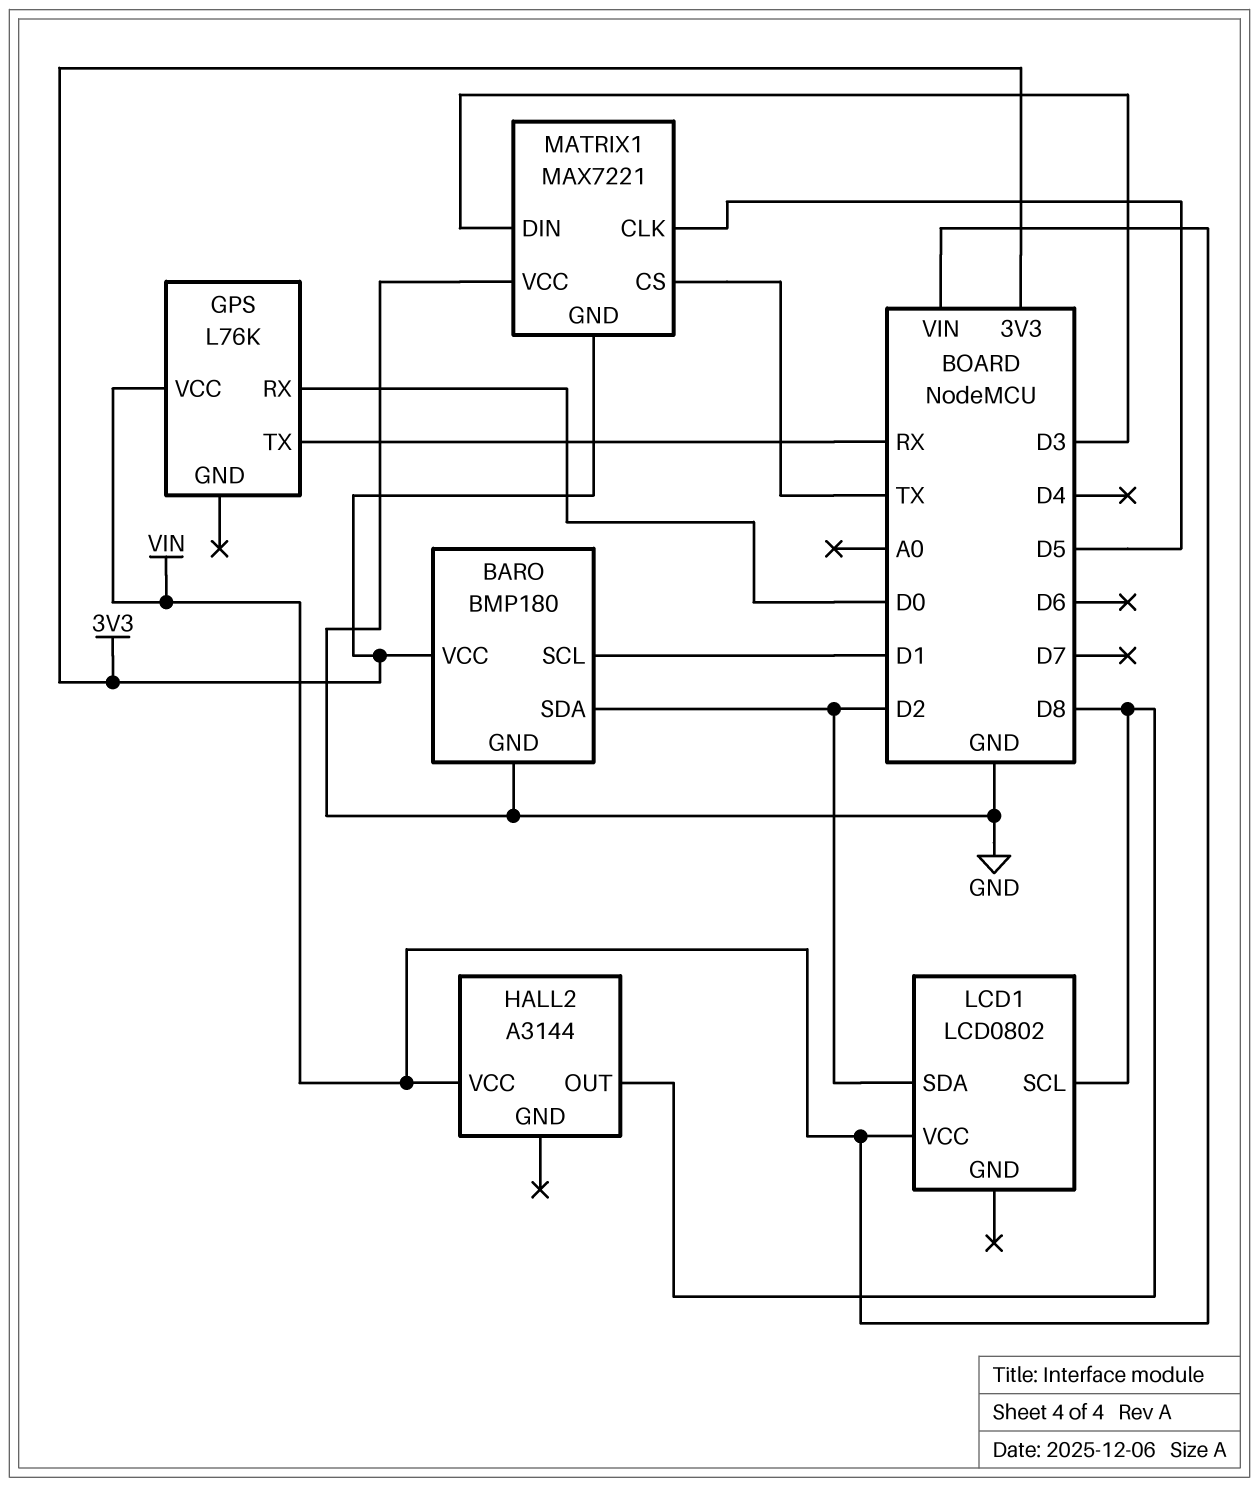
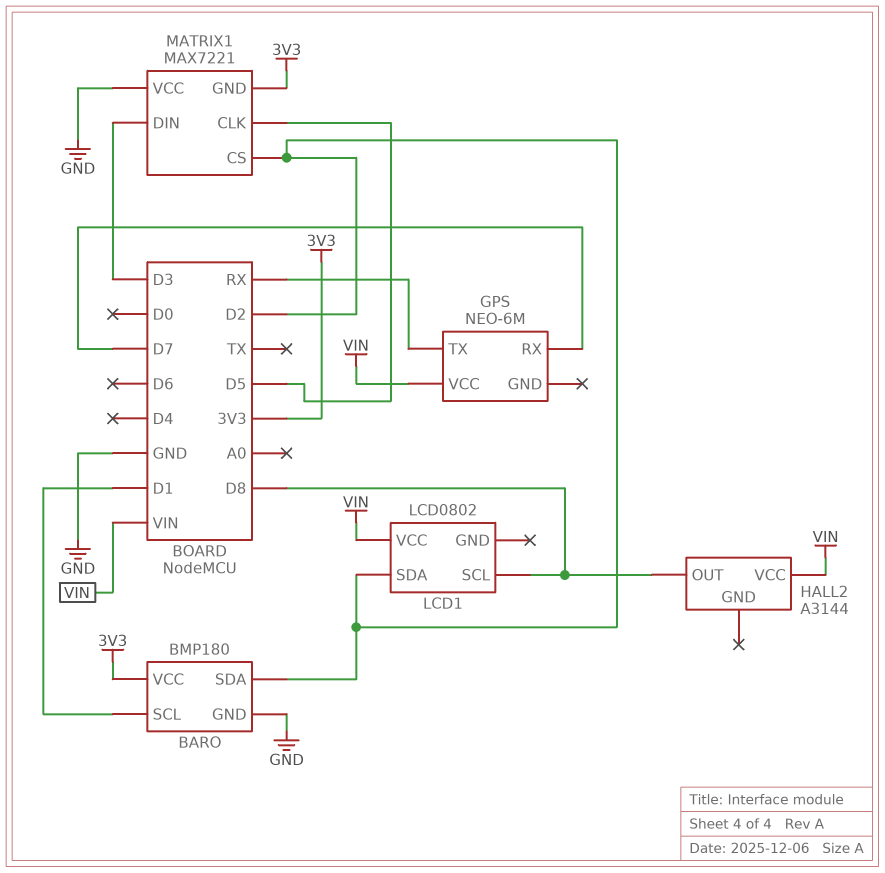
GPS: L76K -> NEO-6M
GPS pin RX: D0 -> D7
MATRIX1 pin CS: TX -> D2

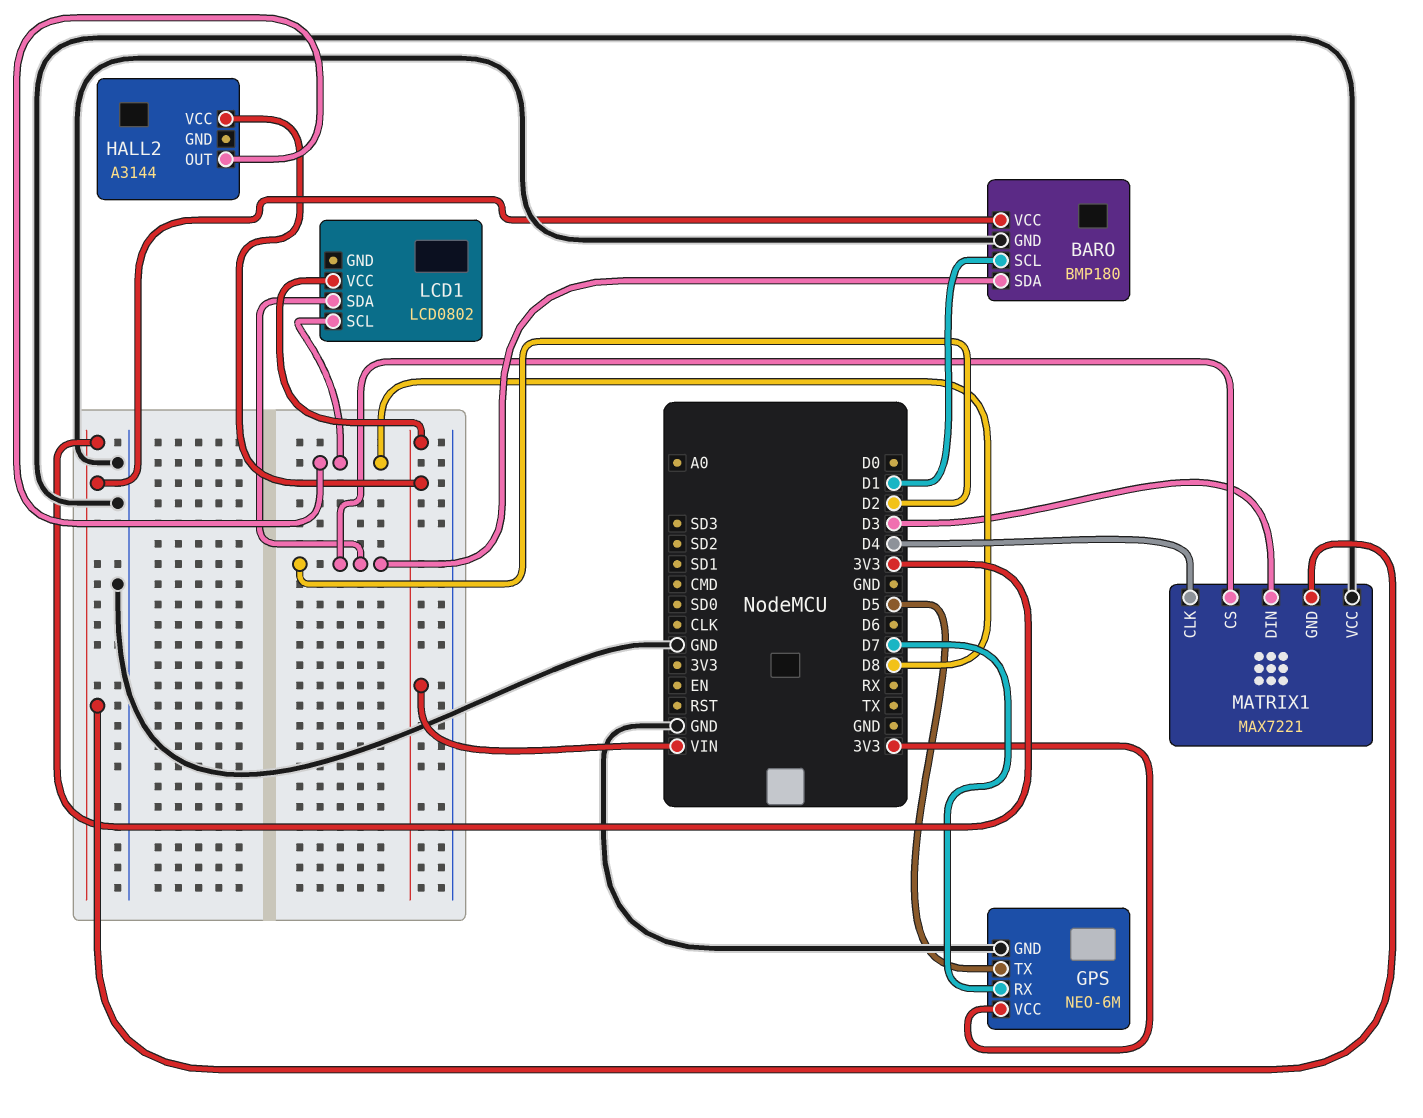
GPS pin GND: none -> GND
GPS pin TX: RX -> D5
GPS pin VCC: VIN -> 3V3
MATRIX1 pin CLK: D5 -> D4

